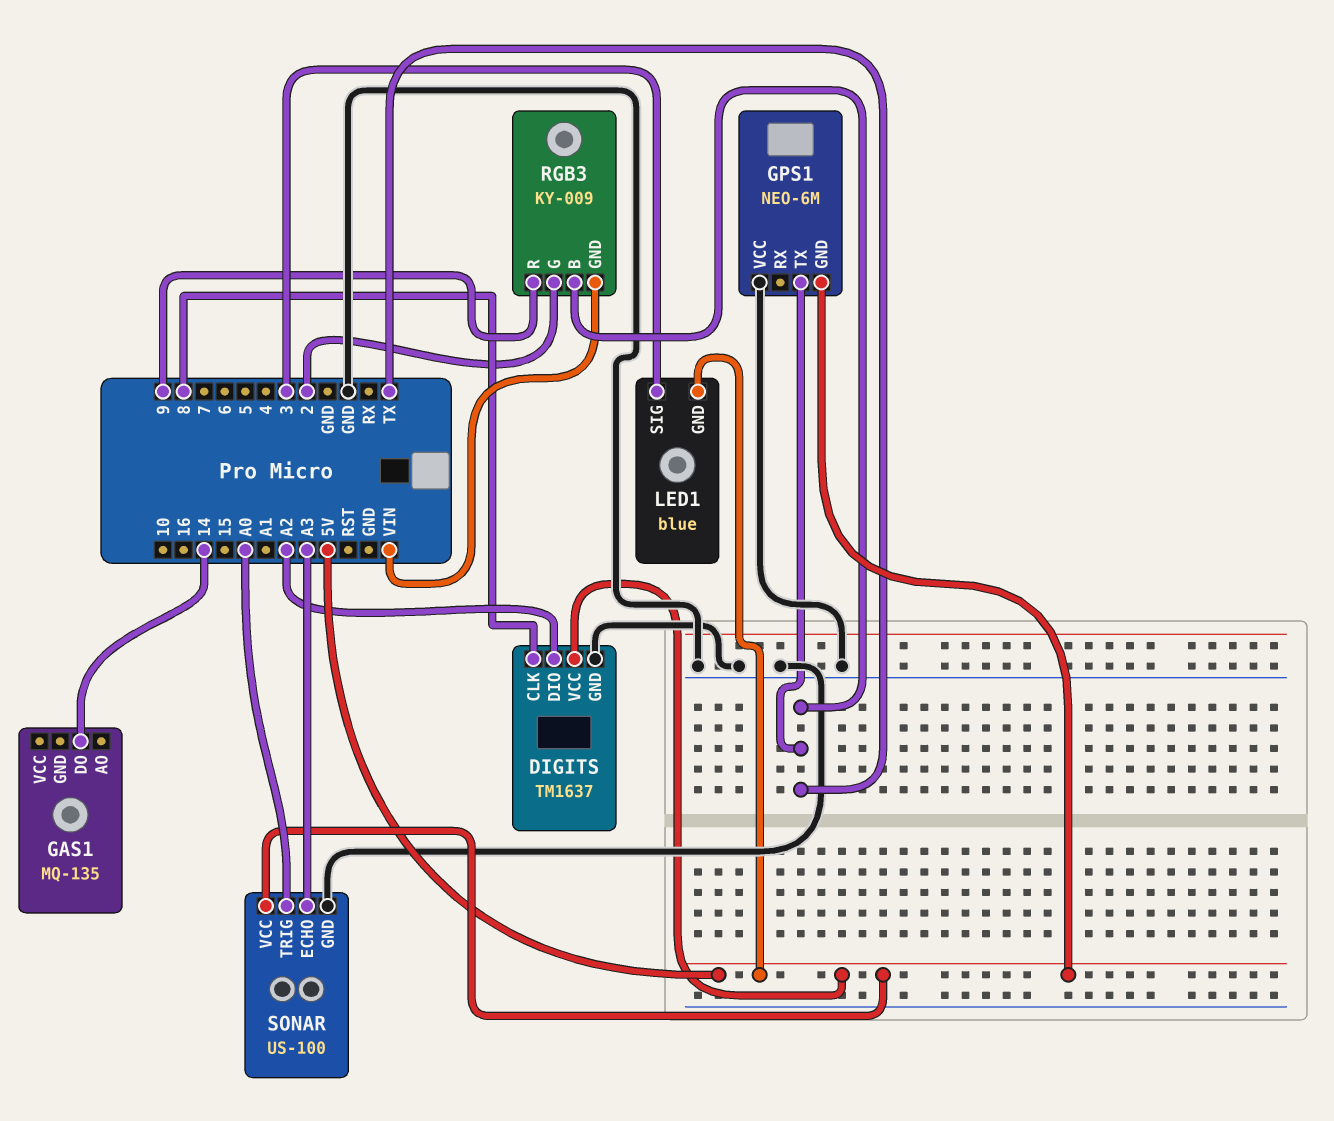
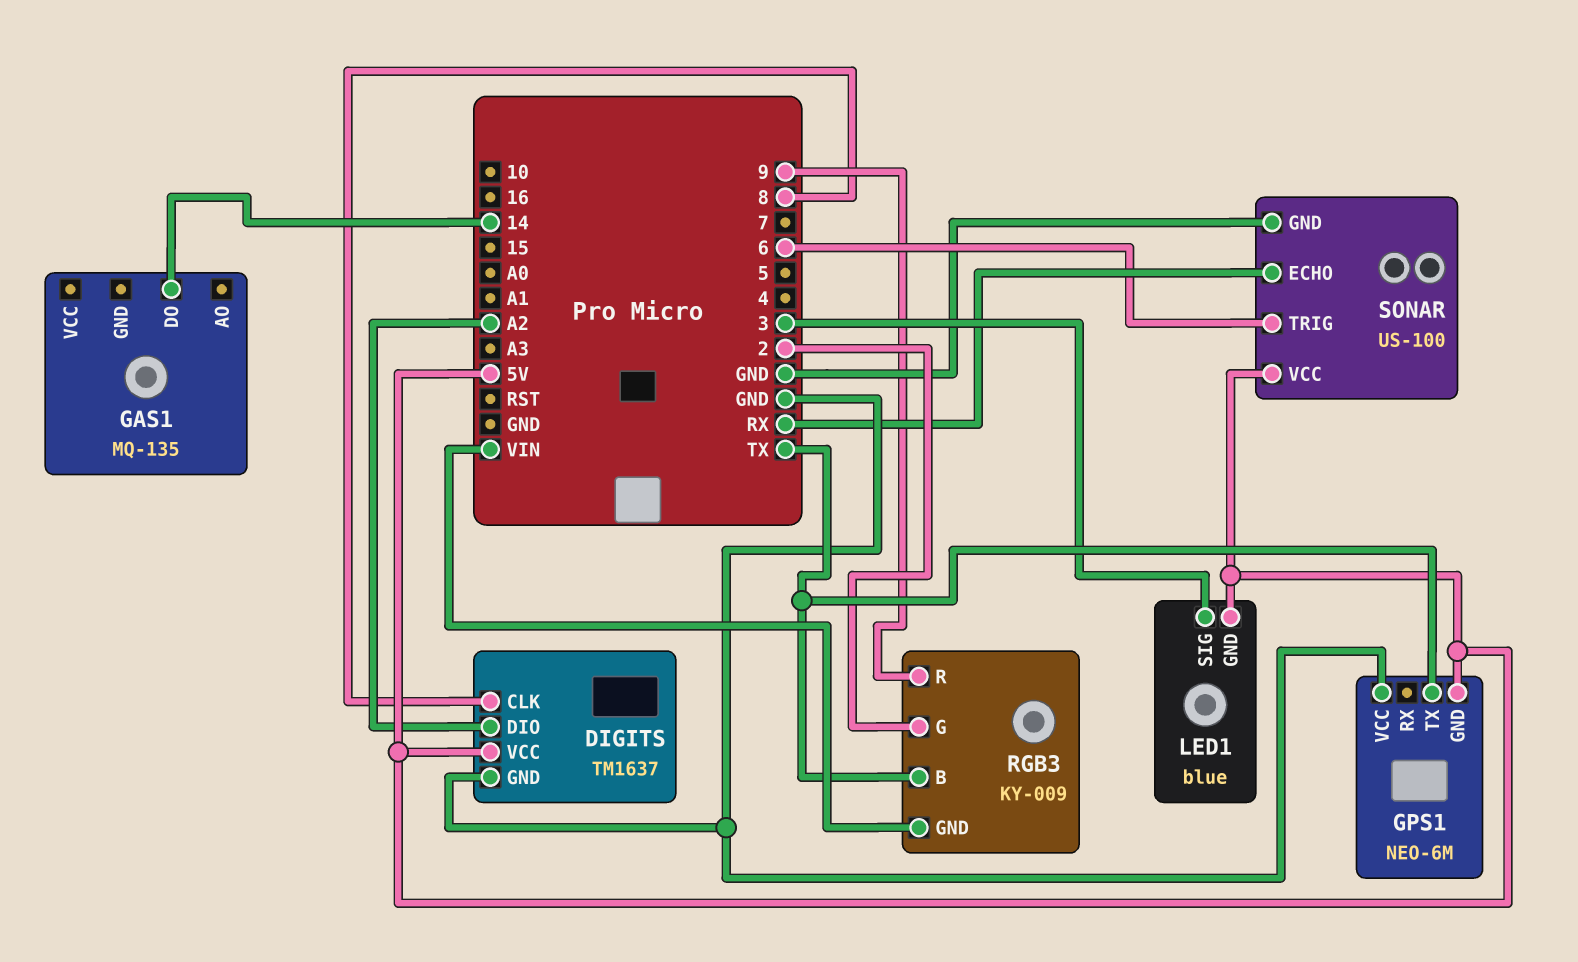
SONAR pin ECHO: A3 -> RX
SONAR pin TRIG: A0 -> 6

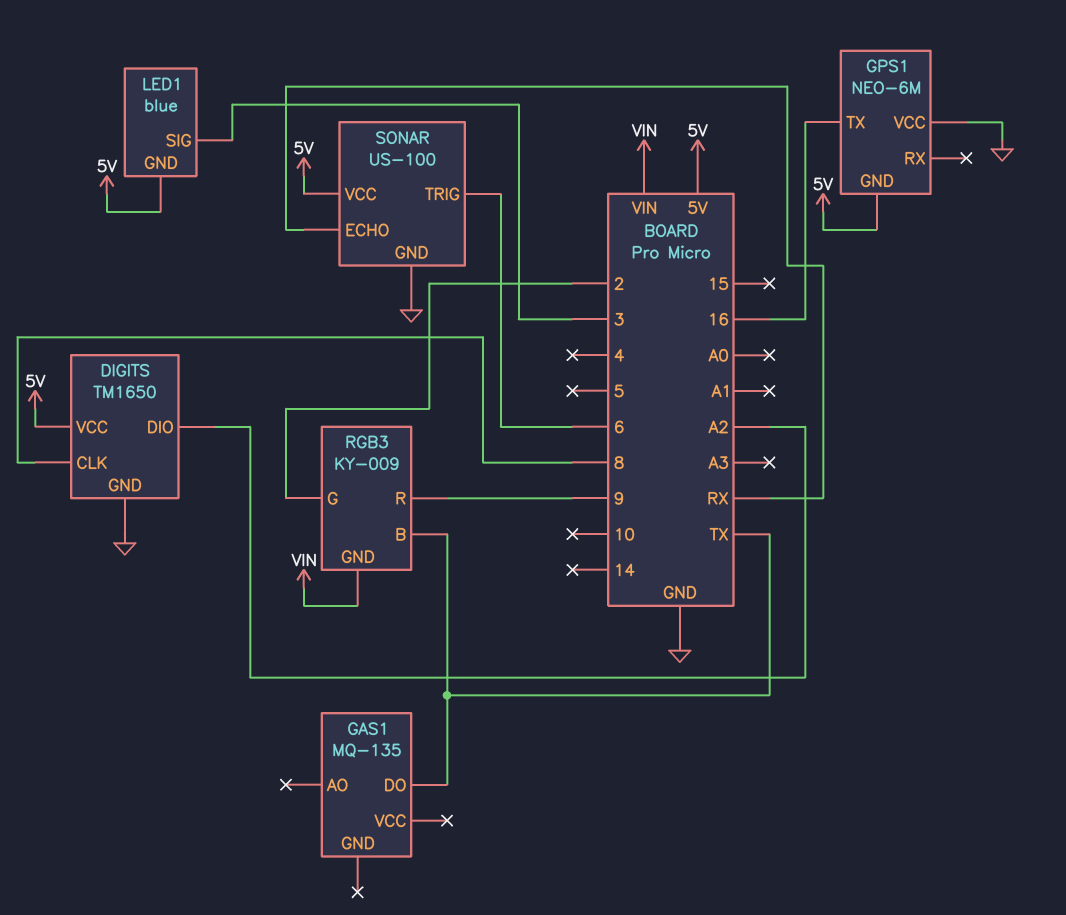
DIGITS: TM1637 -> TM1650
GAS1 pin DO: 14 -> TX
GPS1 pin TX: TX -> 16

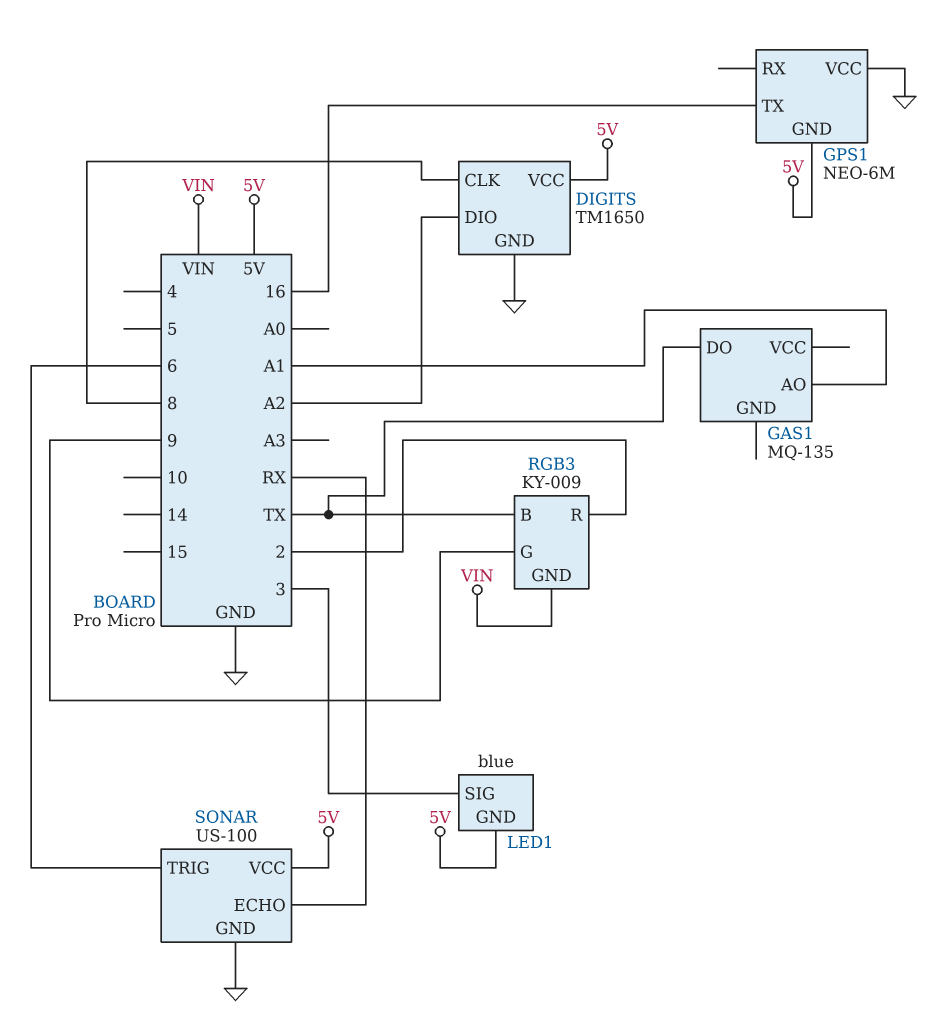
GAS1 pin AO: none -> A1
RGB3 pin G: 2 -> 9
RGB3 pin R: 9 -> 2

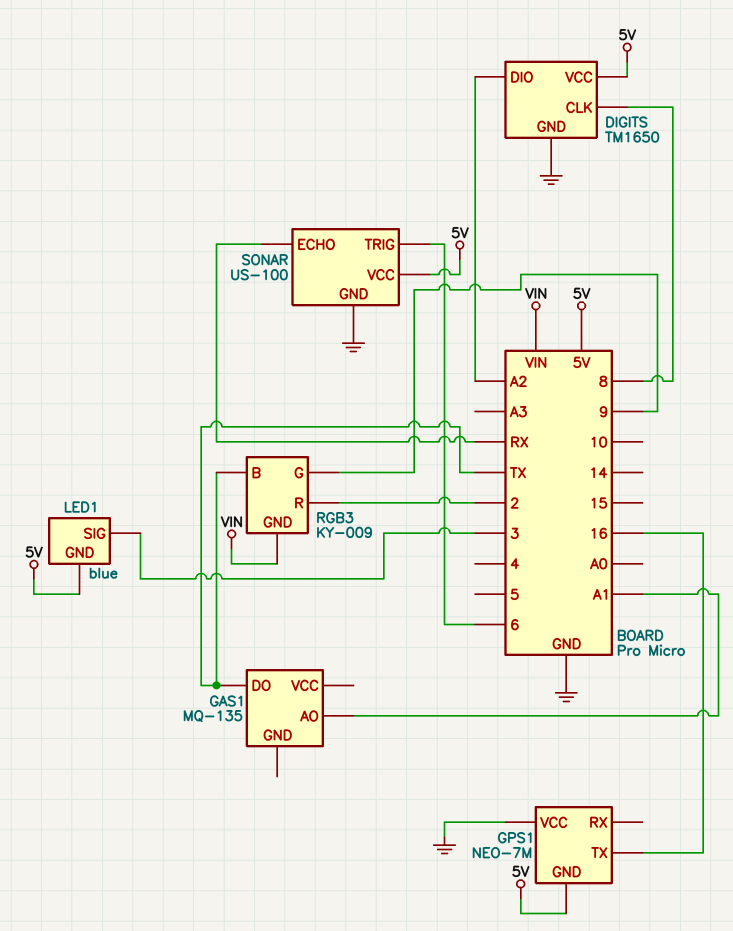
GPS1: NEO-6M -> NEO-7M

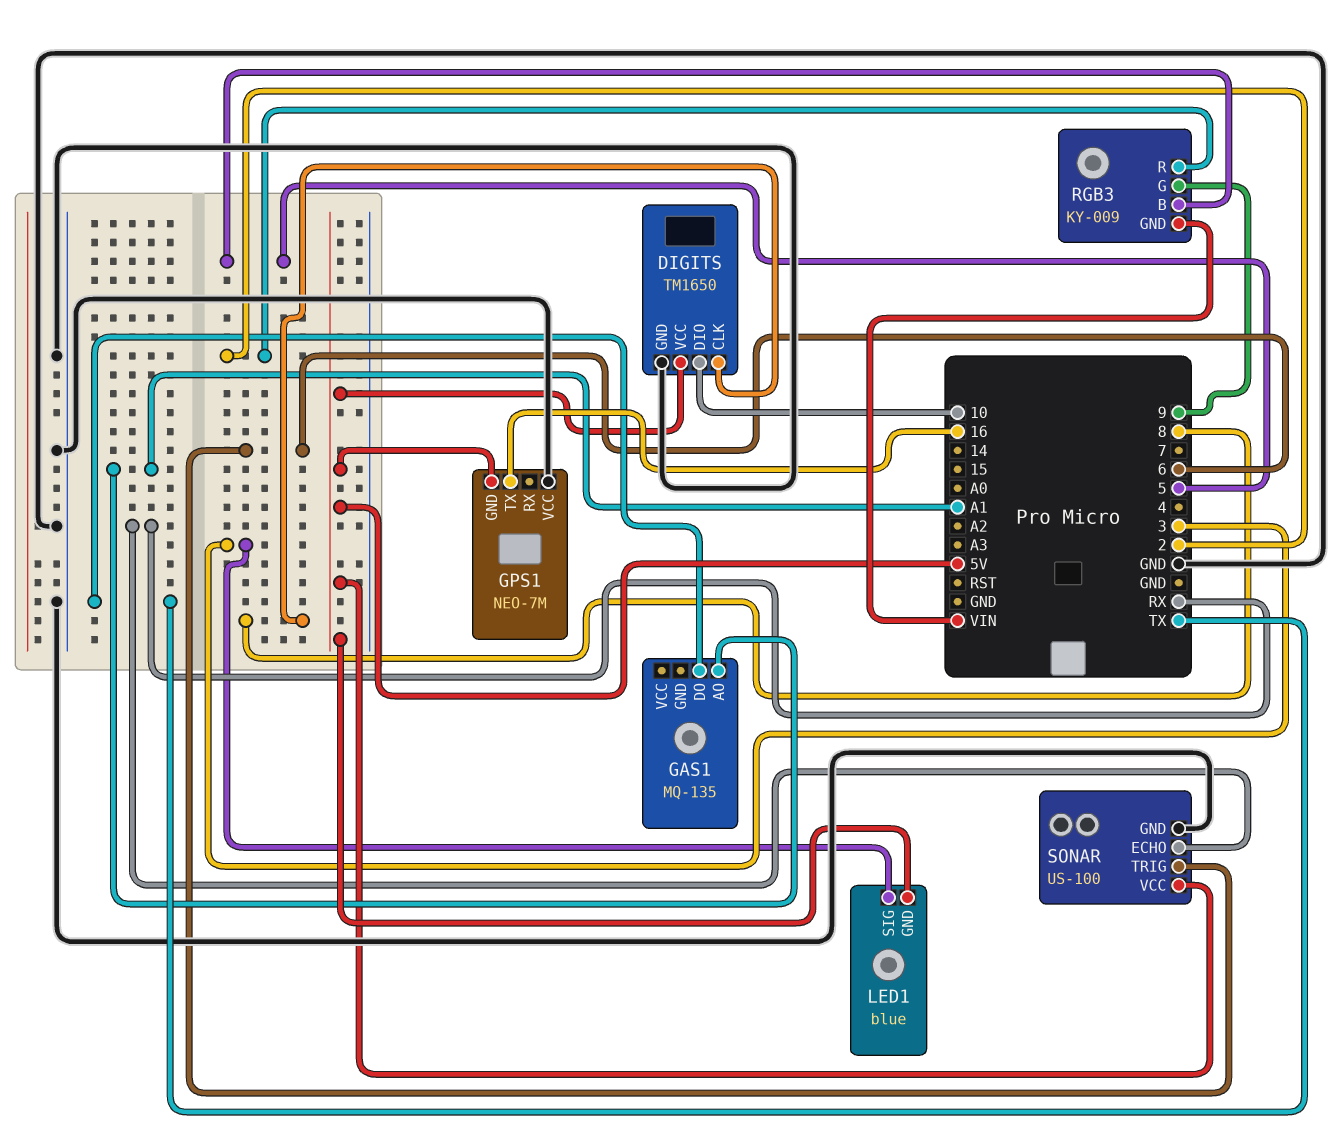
DIGITS pin DIO: A2 -> 10
RGB3 pin B: TX -> 5

